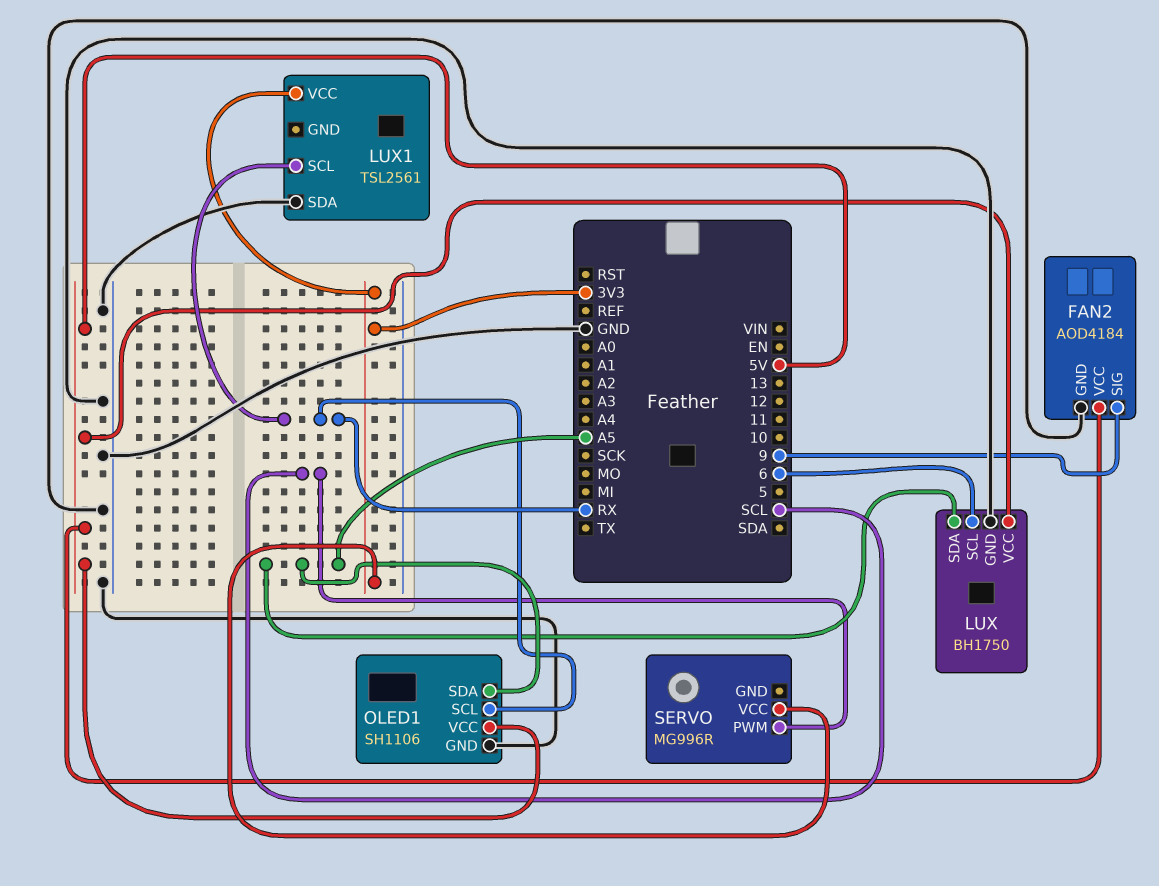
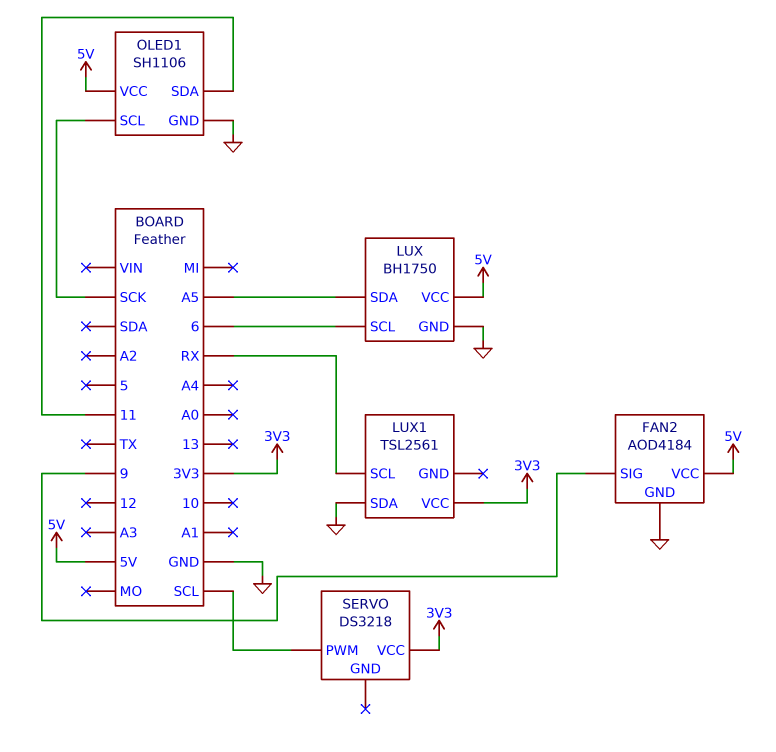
OLED1 pin SCL: RX -> SCK
OLED1 pin SDA: A5 -> 11
SERVO: MG996R -> DS3218

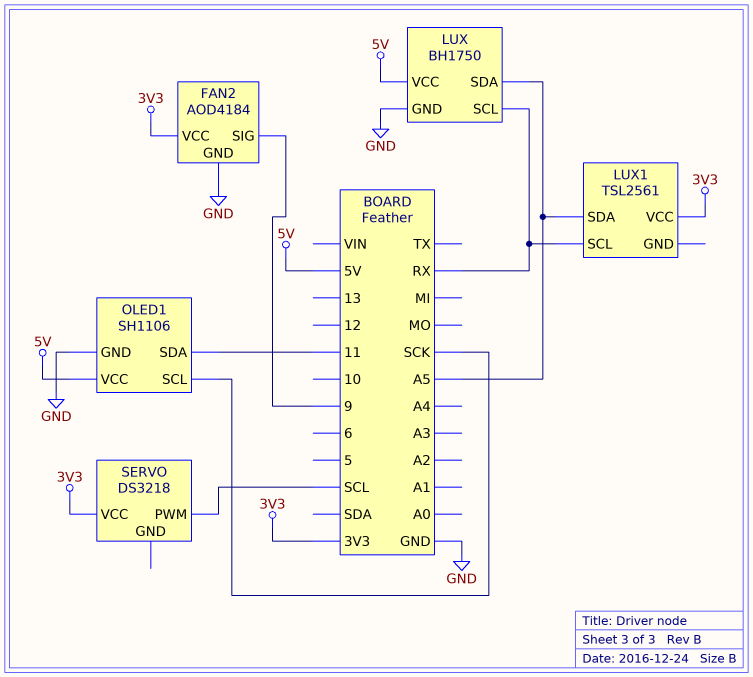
FAN2 pin VCC: 5V -> 3V3
LUX pin SCL: 6 -> RX
LUX1 pin SDA: GND -> A5

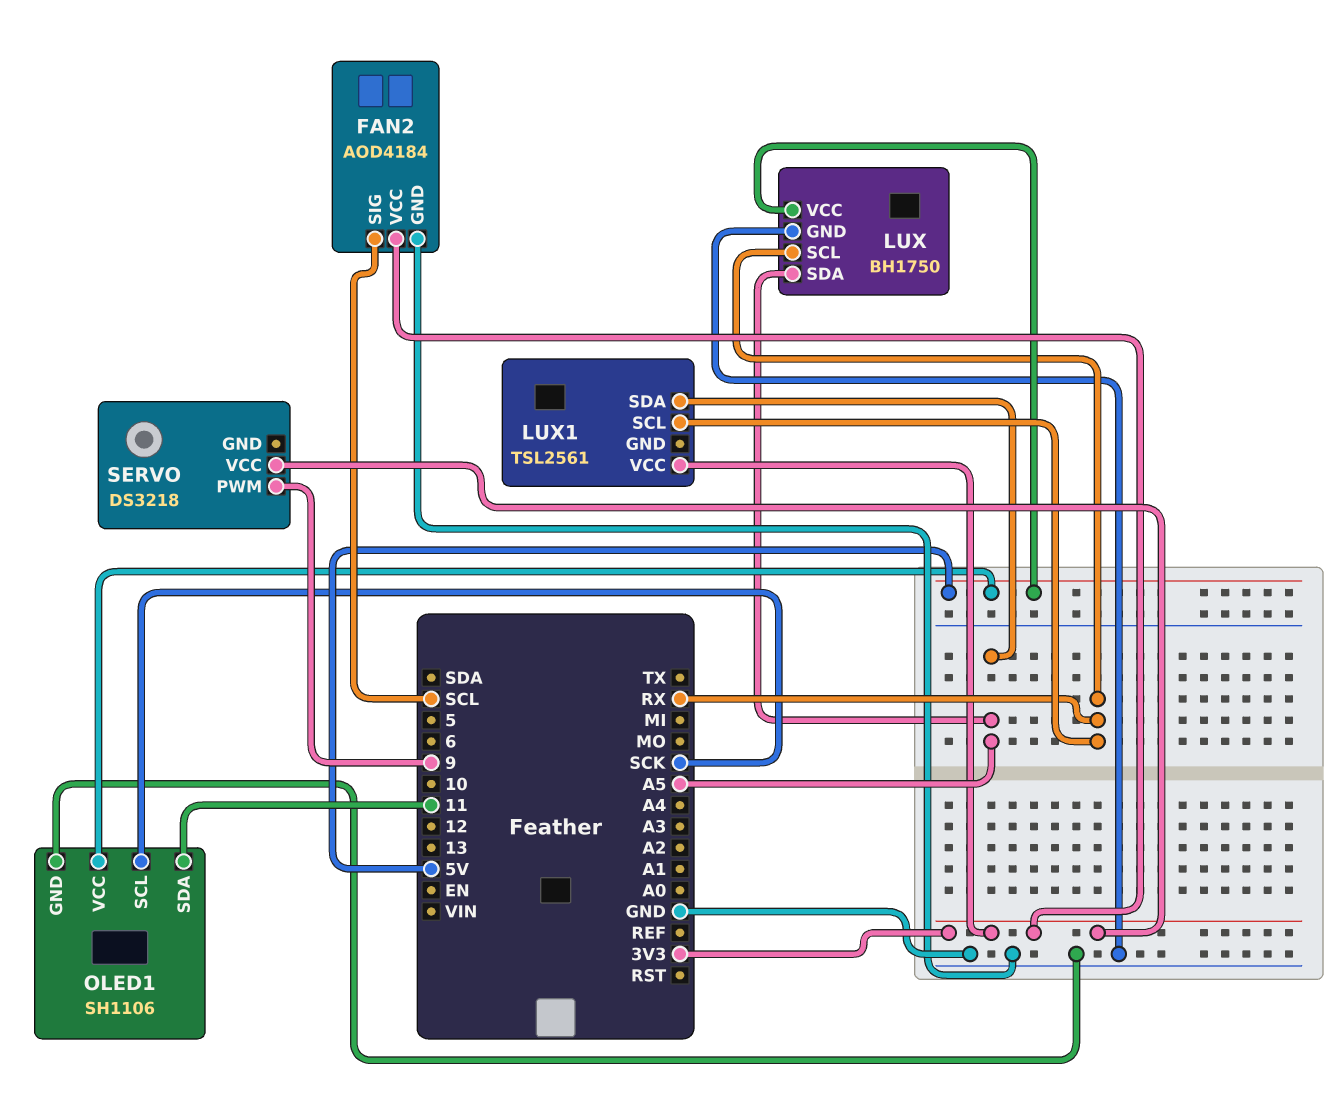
FAN2 pin SIG: 9 -> SCL
SERVO pin PWM: SCL -> 9

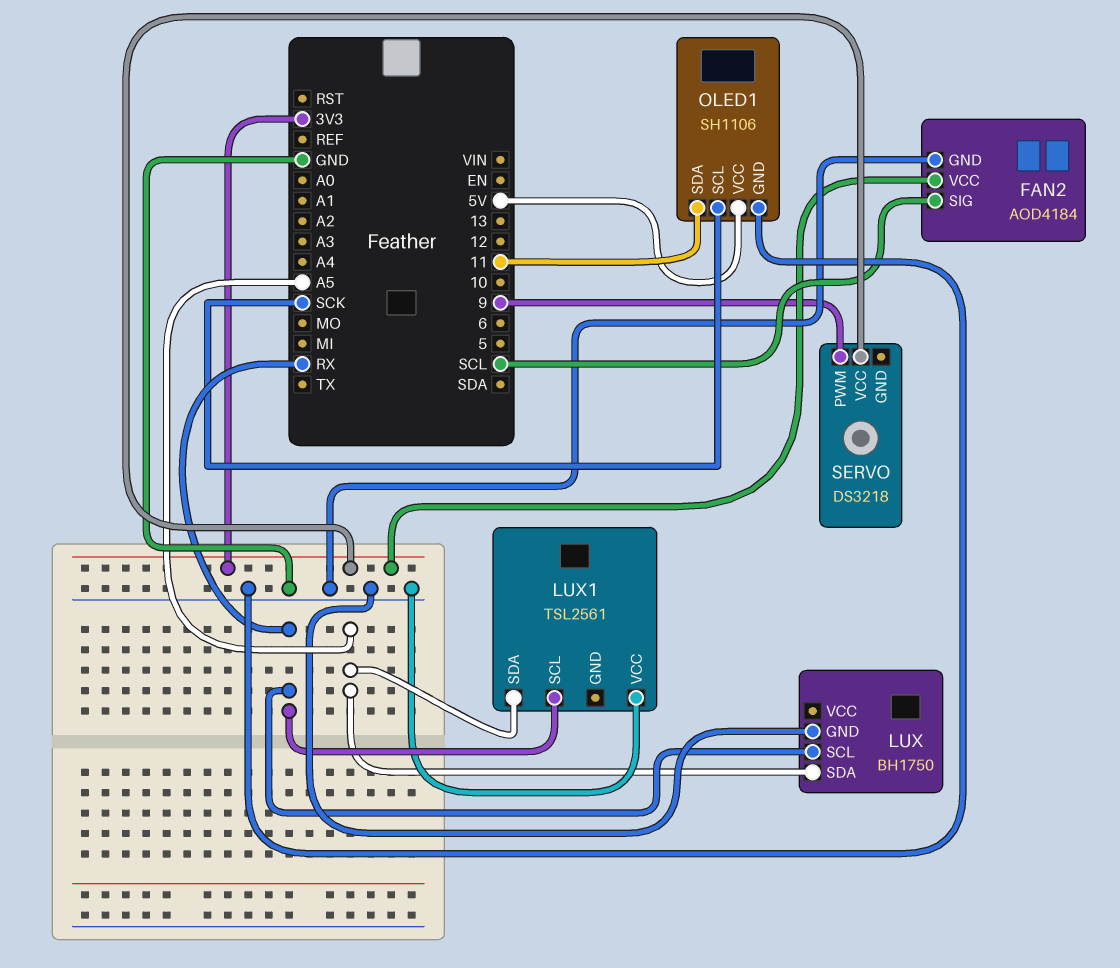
LUX pin VCC: 5V -> none
LUX1 pin VCC: 3V3 -> GND

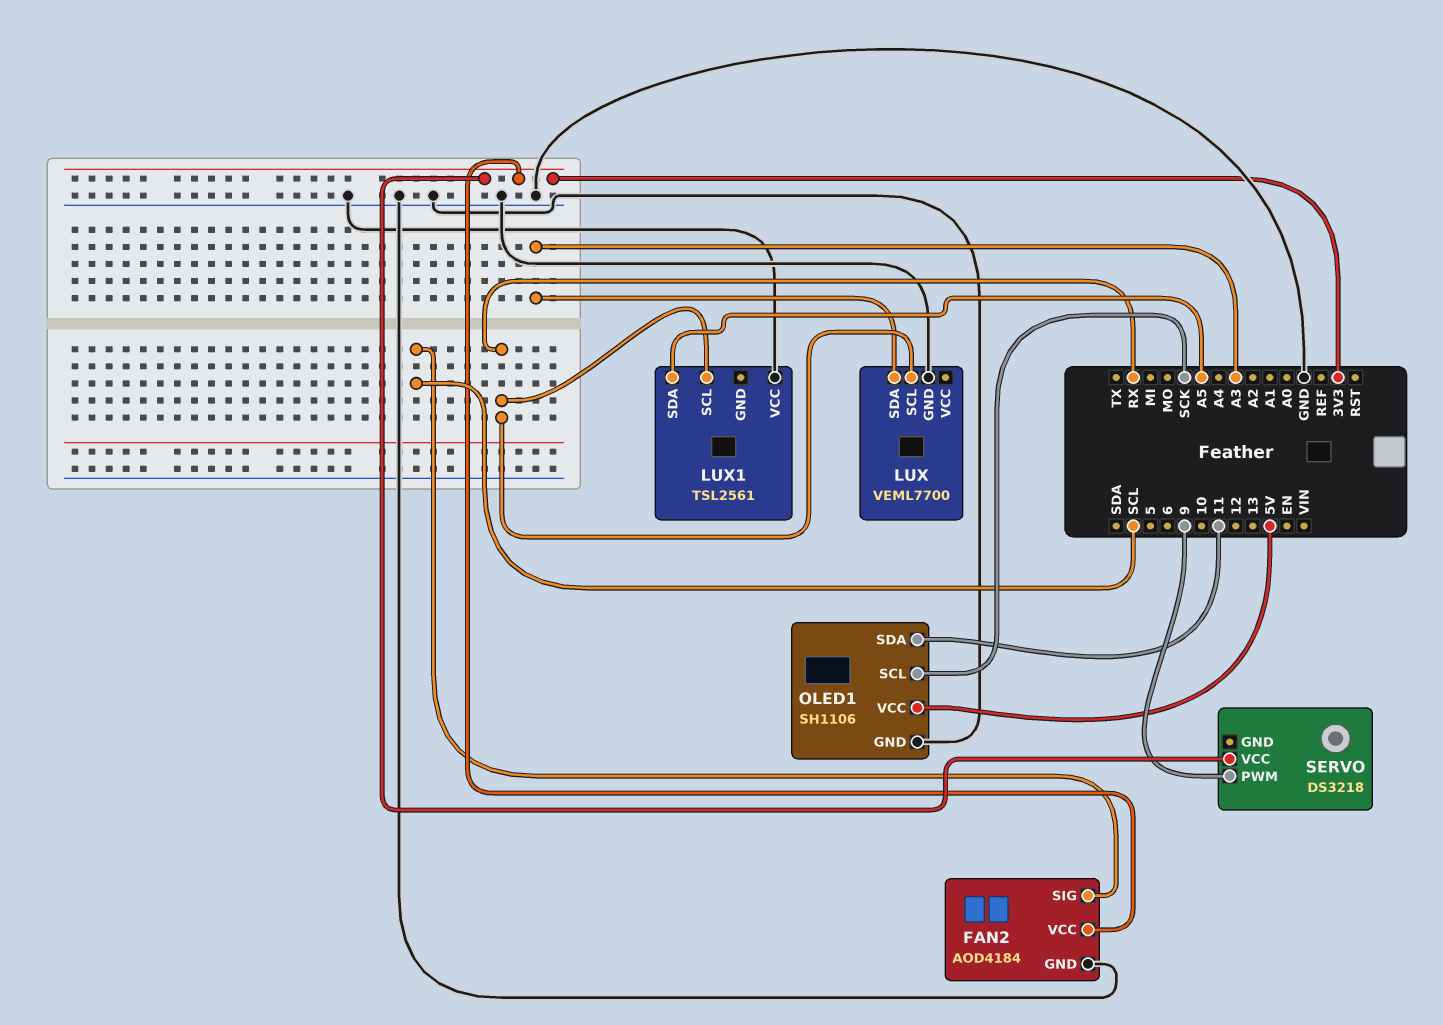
LUX: BH1750 -> VEML7700
LUX pin SDA: A5 -> A3

